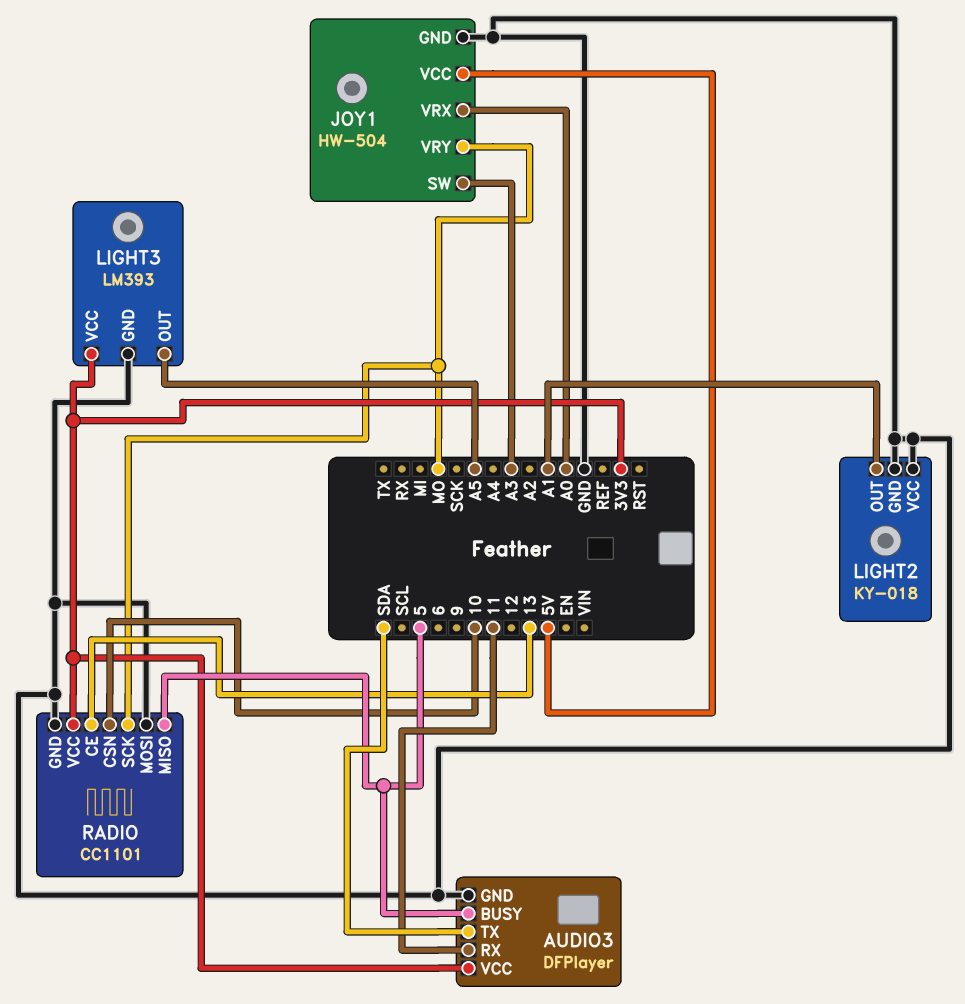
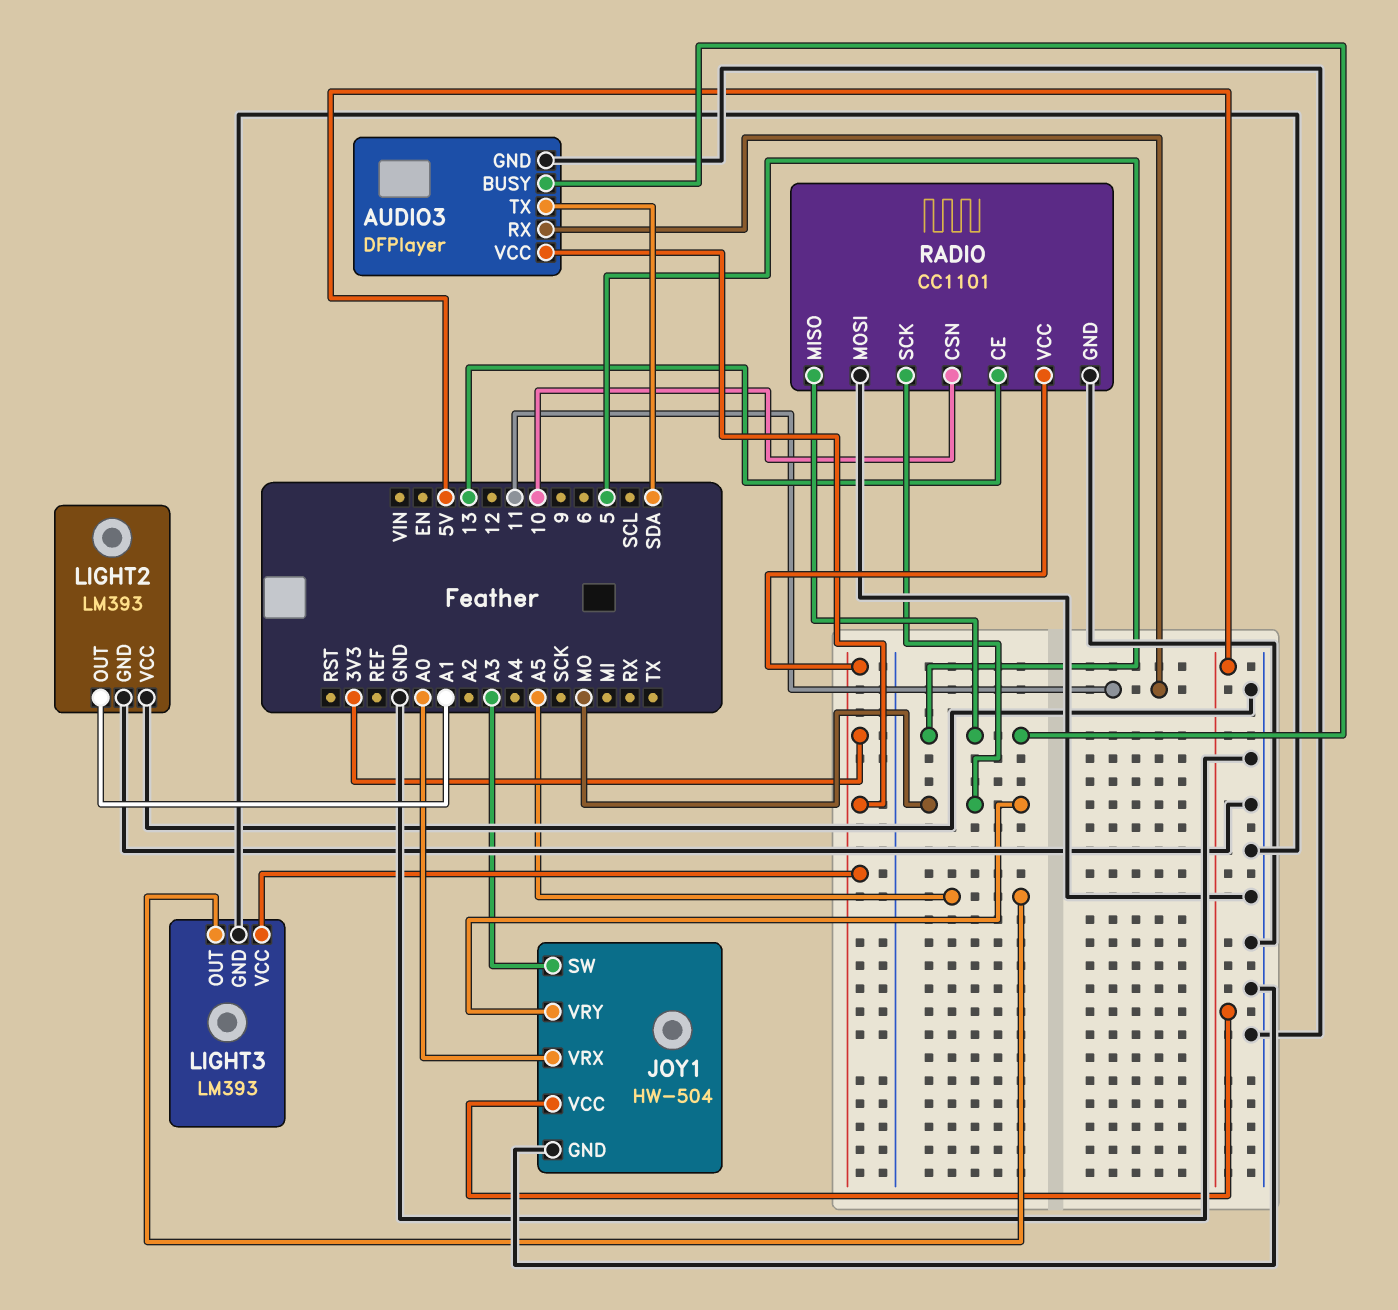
LIGHT2: KY-018 -> LM393

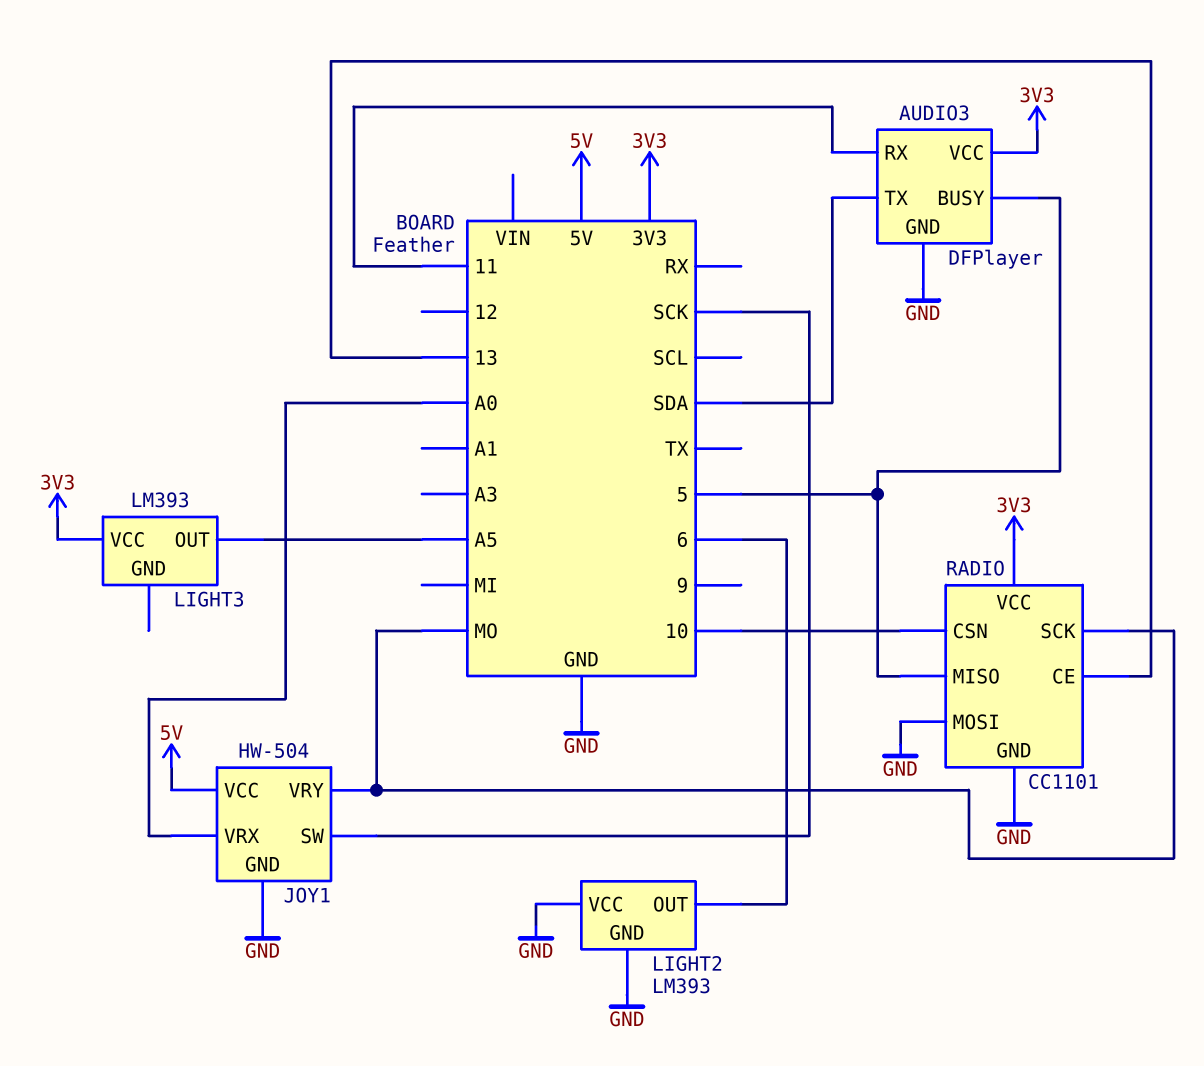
JOY1 pin SW: A3 -> SCK
LIGHT2 pin OUT: A1 -> 6
LIGHT3 pin GND: GND -> none

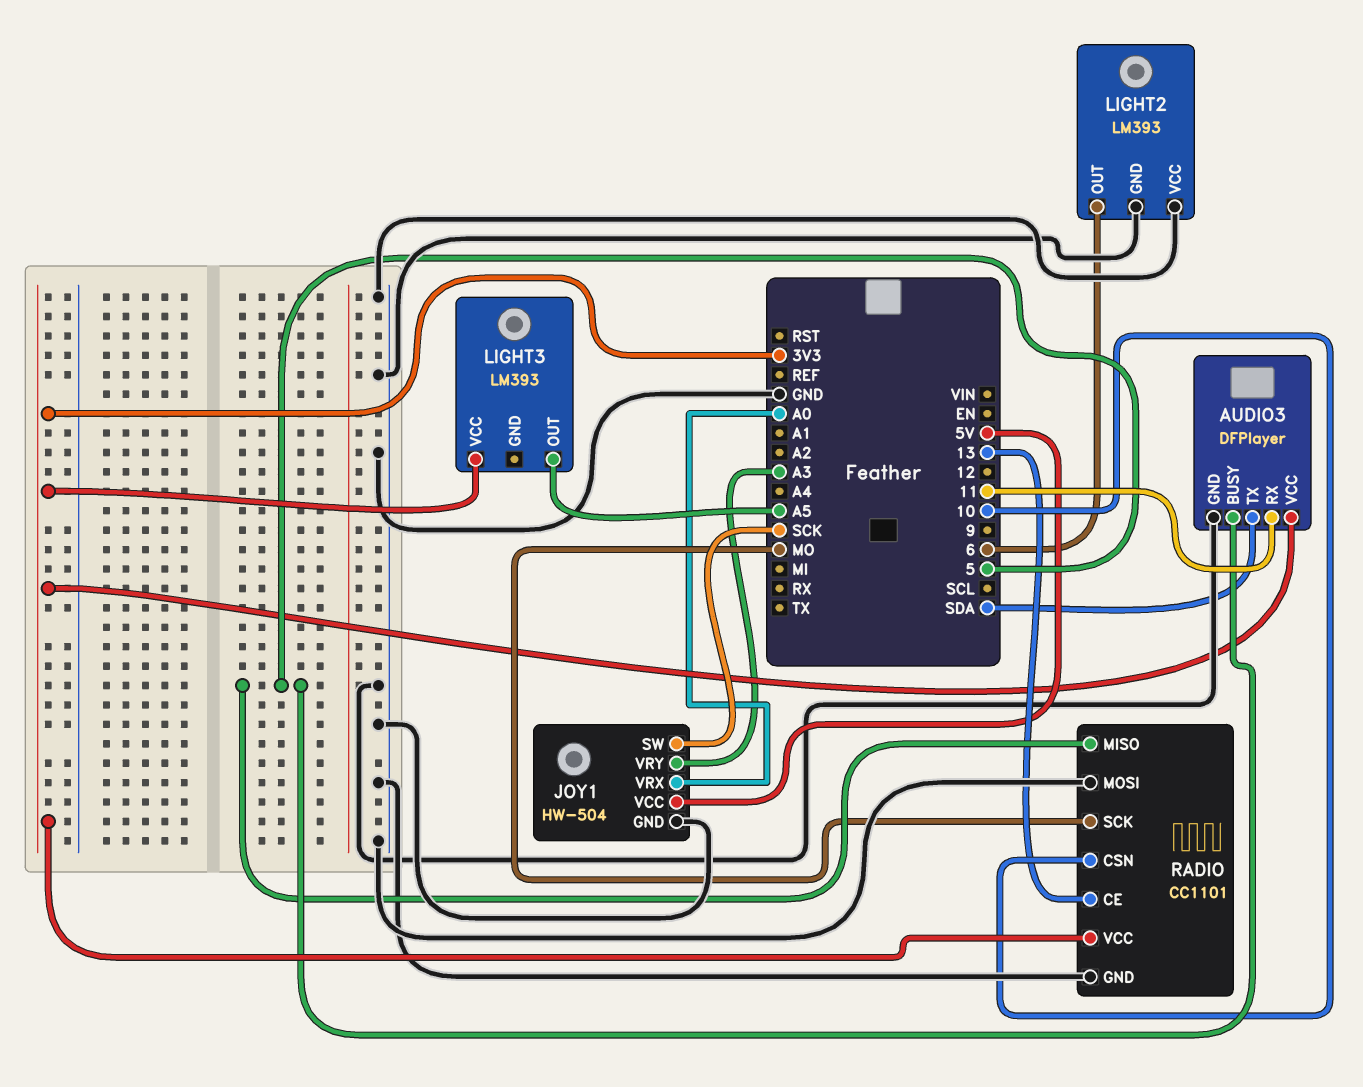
JOY1 pin VRY: MO -> A3

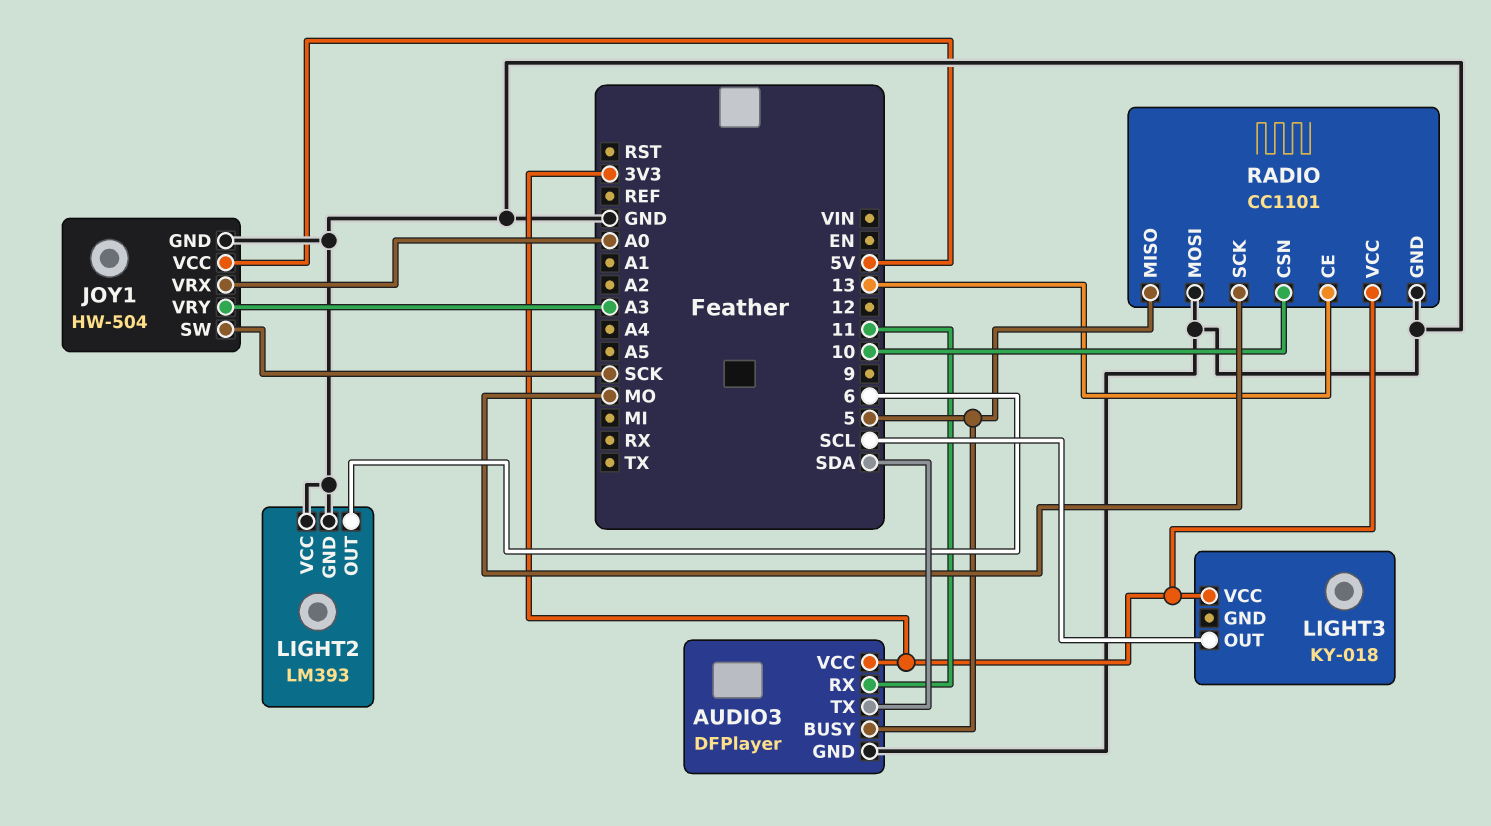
LIGHT3: LM393 -> KY-018
LIGHT3 pin OUT: A5 -> SCL

